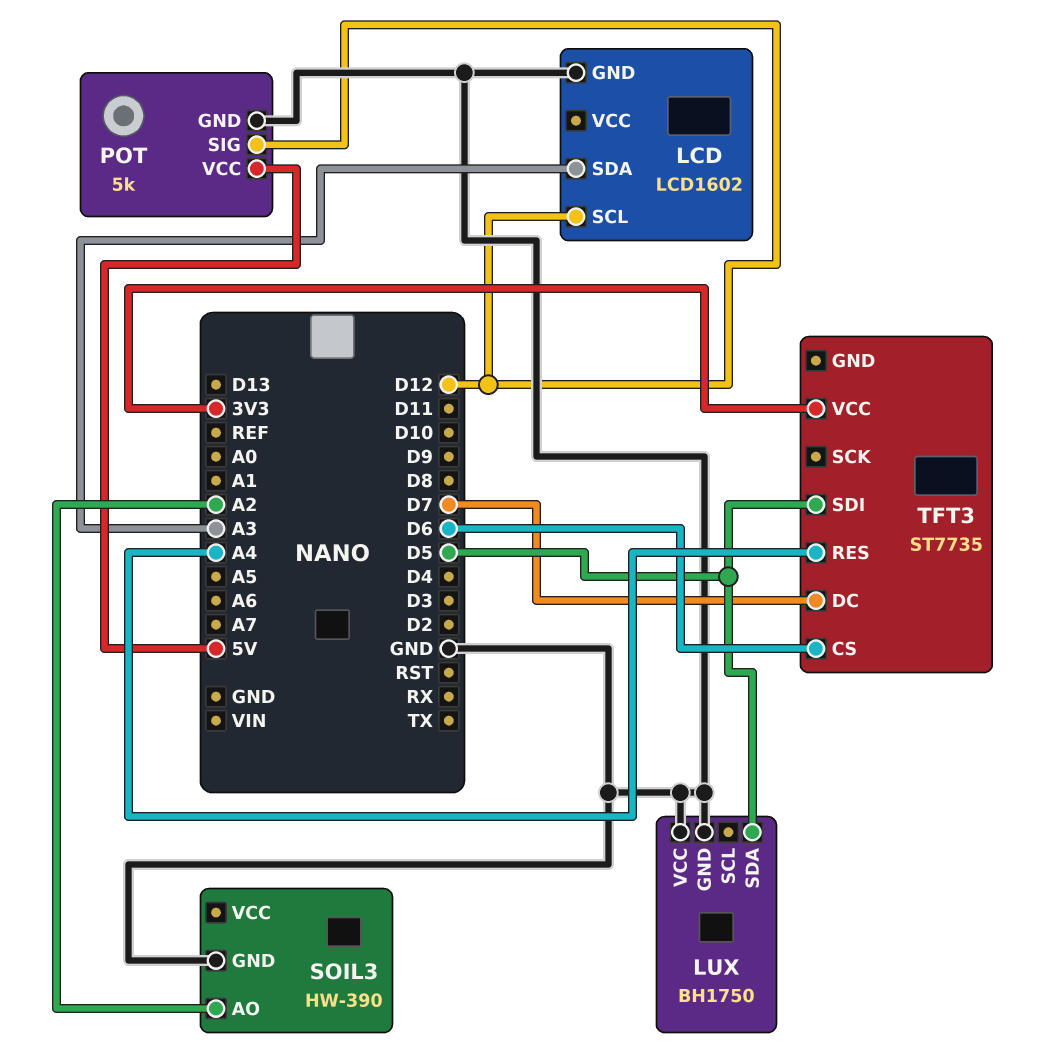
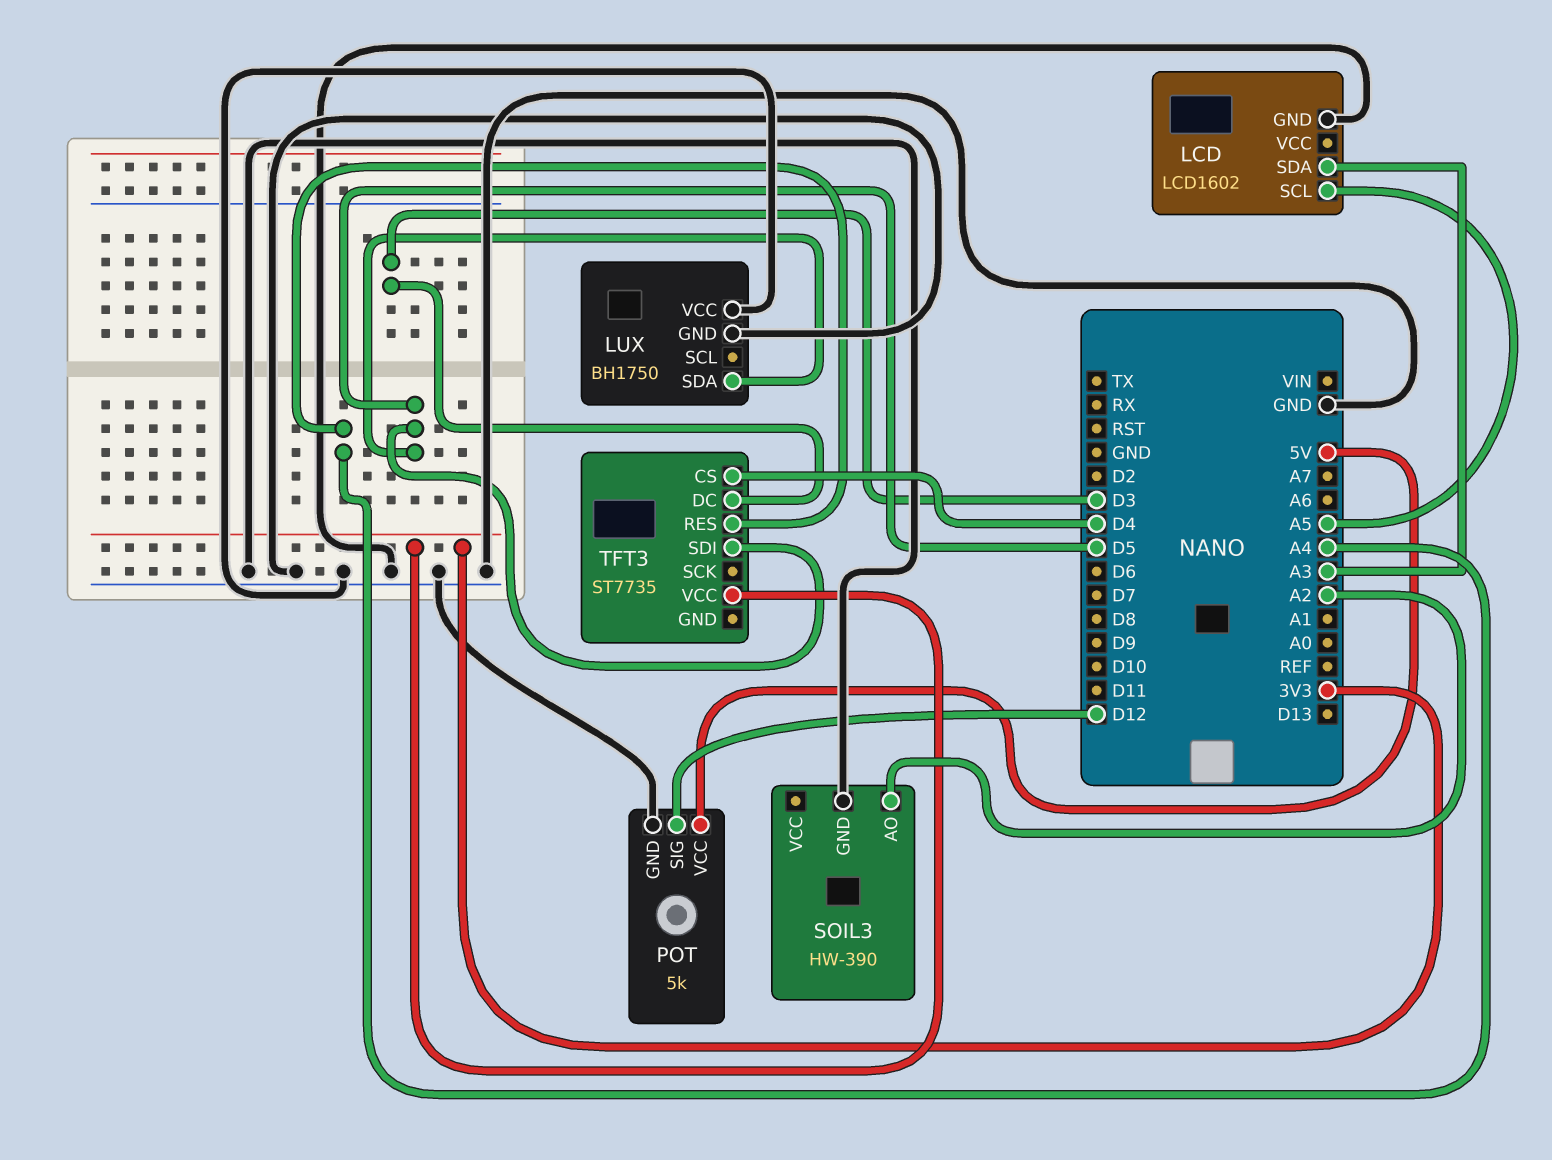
LCD pin SCL: D12 -> A5
TFT3 pin CS: D6 -> D4
TFT3 pin DC: D7 -> D3

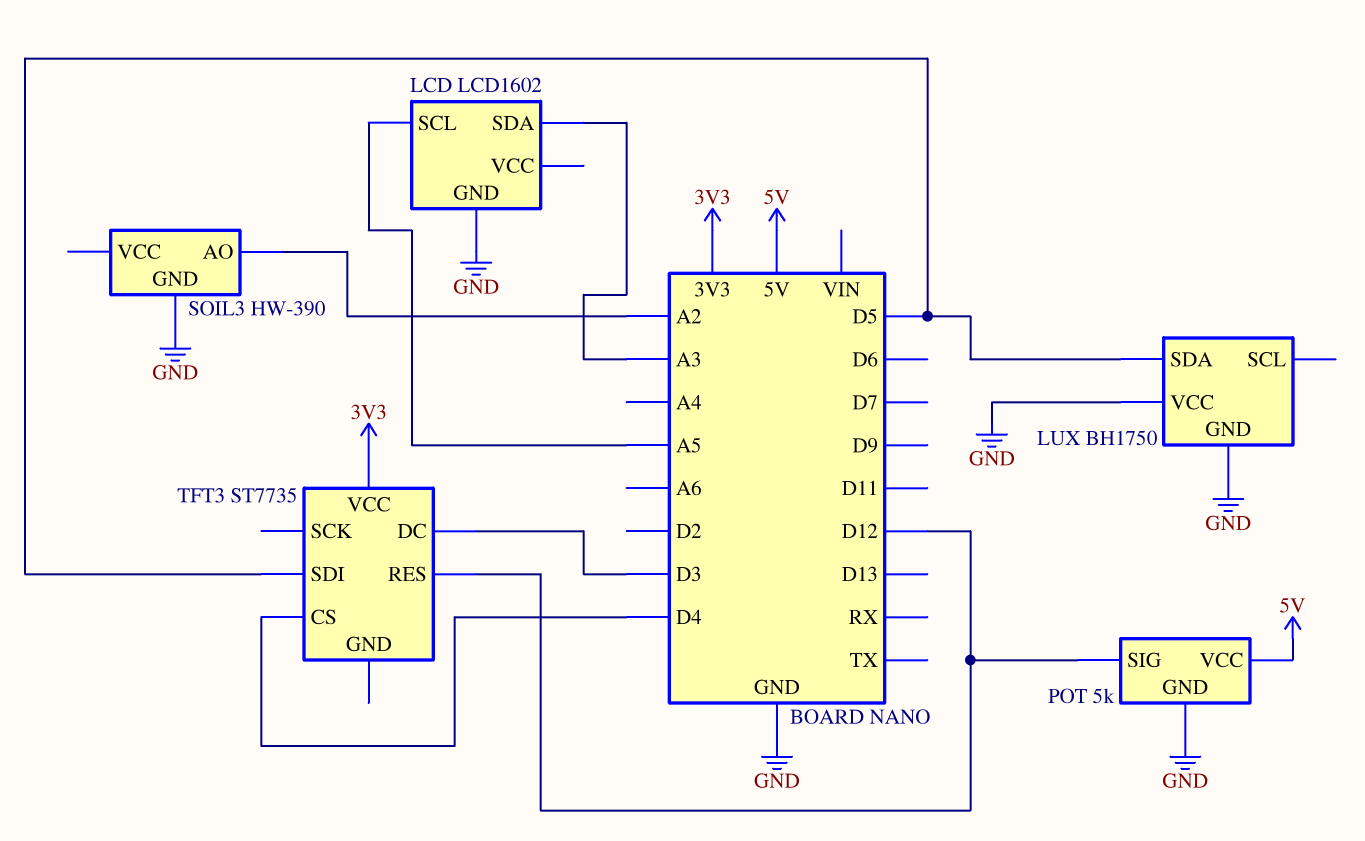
TFT3 pin RES: A4 -> D12

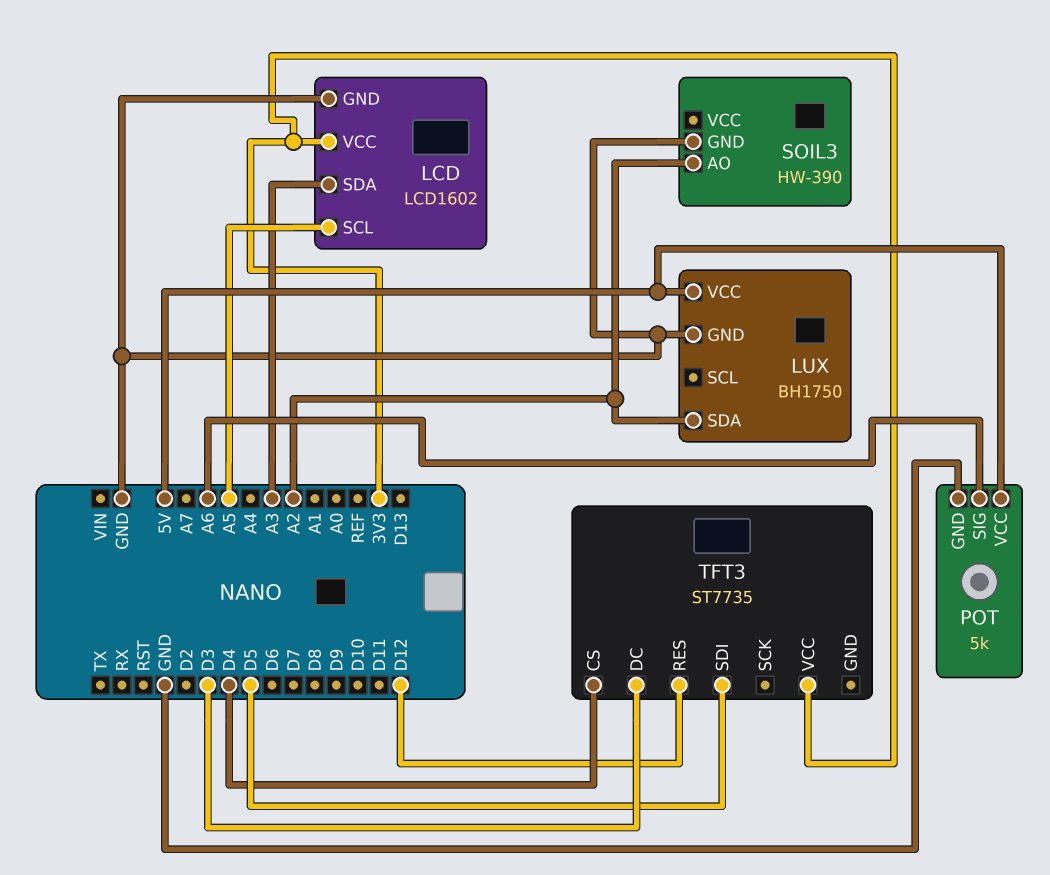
LCD pin VCC: none -> 3V3
LUX pin SDA: D5 -> A2
LUX pin VCC: GND -> 5V
POT pin SIG: D12 -> A6

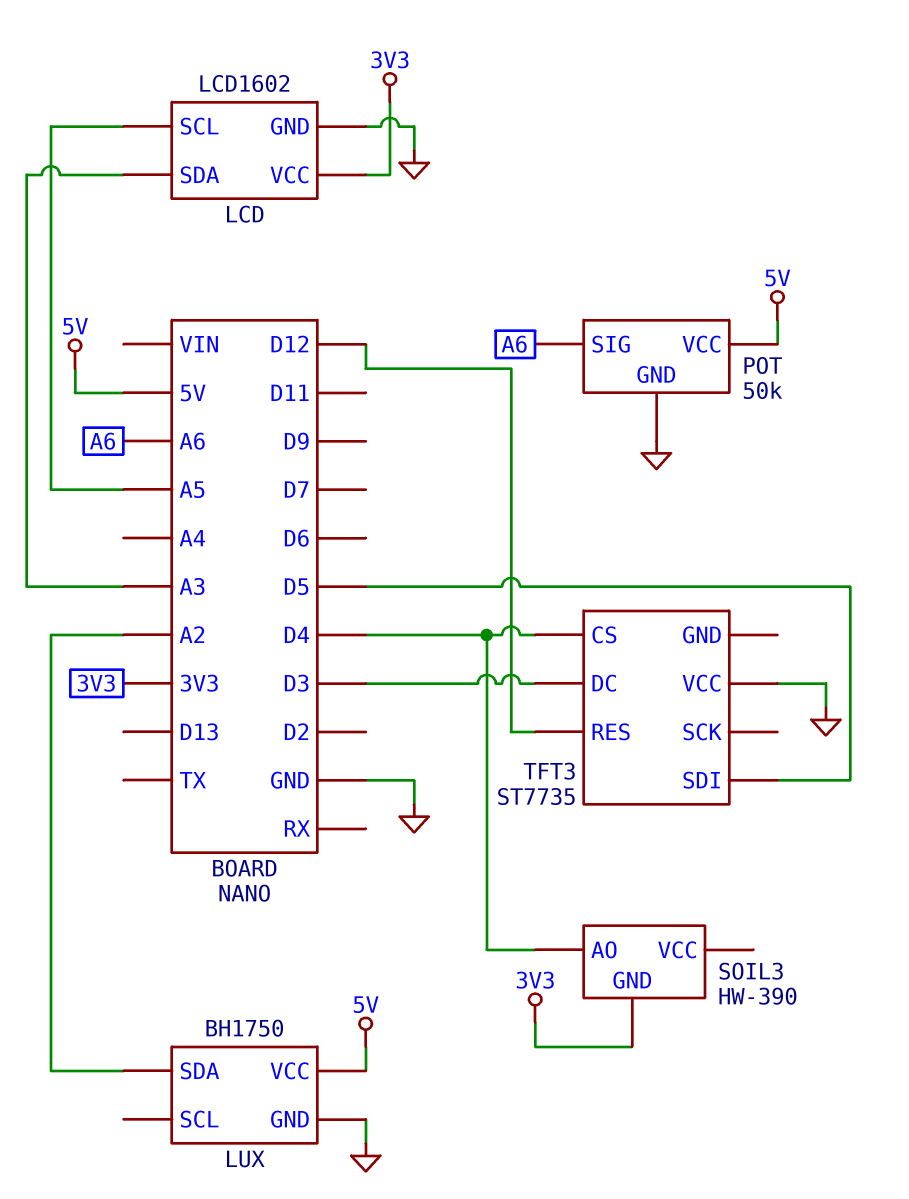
POT: 5k -> 50k
SOIL3 pin AO: A2 -> D4
SOIL3 pin GND: GND -> 3V3
TFT3 pin VCC: 3V3 -> GND

